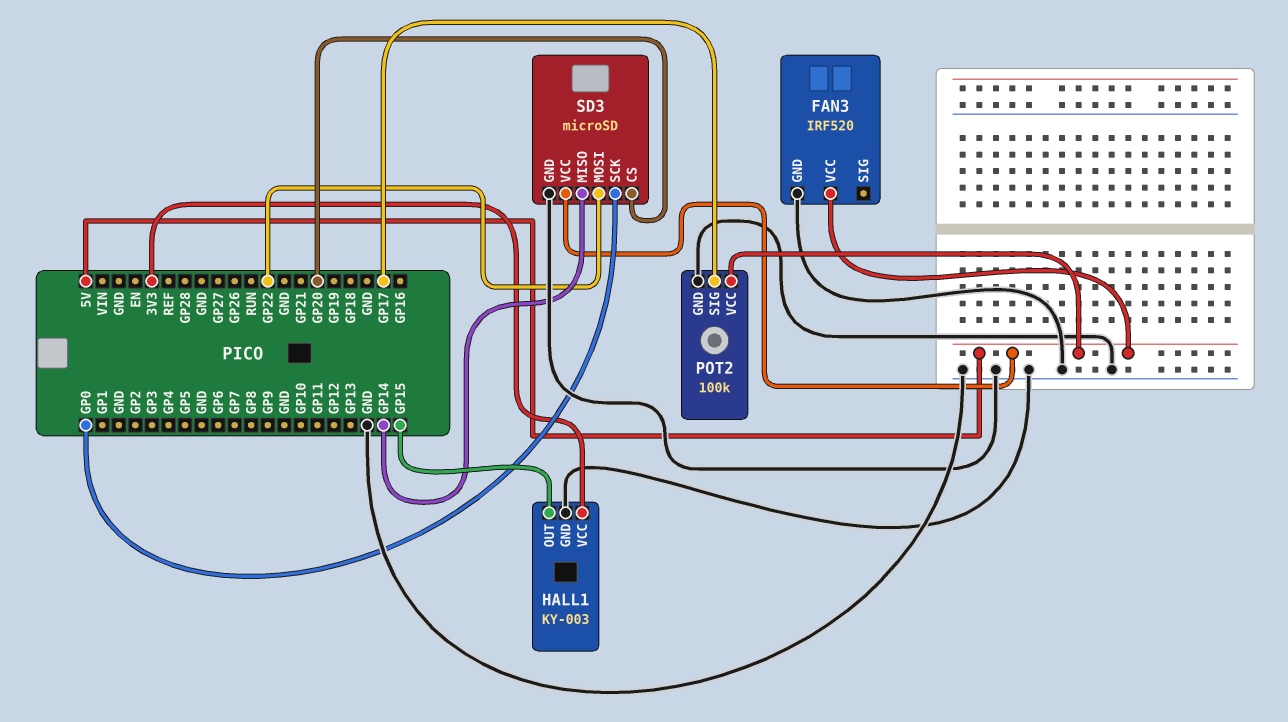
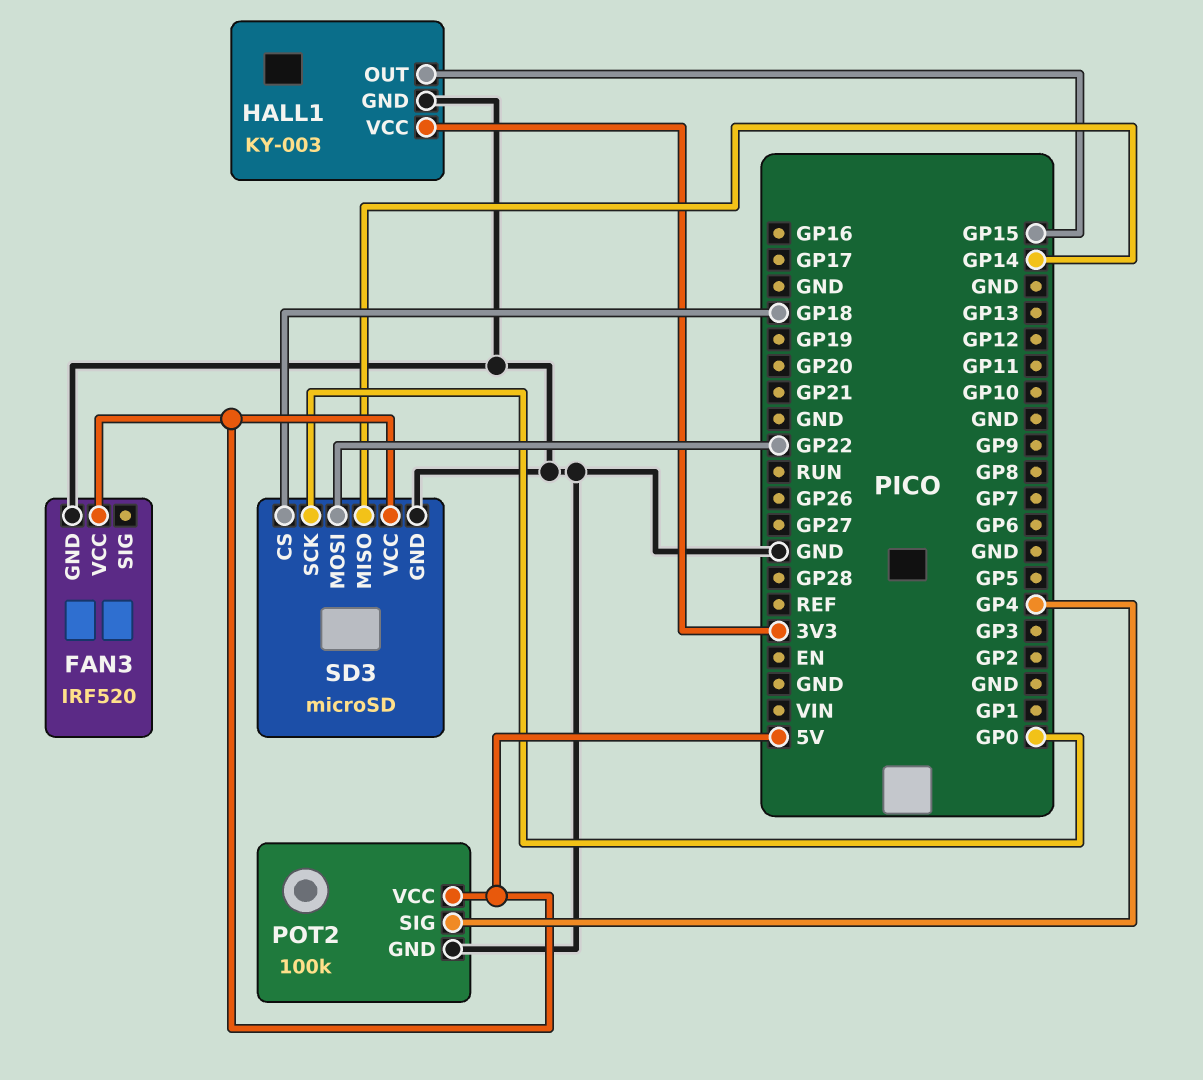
POT2 pin SIG: GP17 -> GP4
SD3 pin CS: GP20 -> GP18

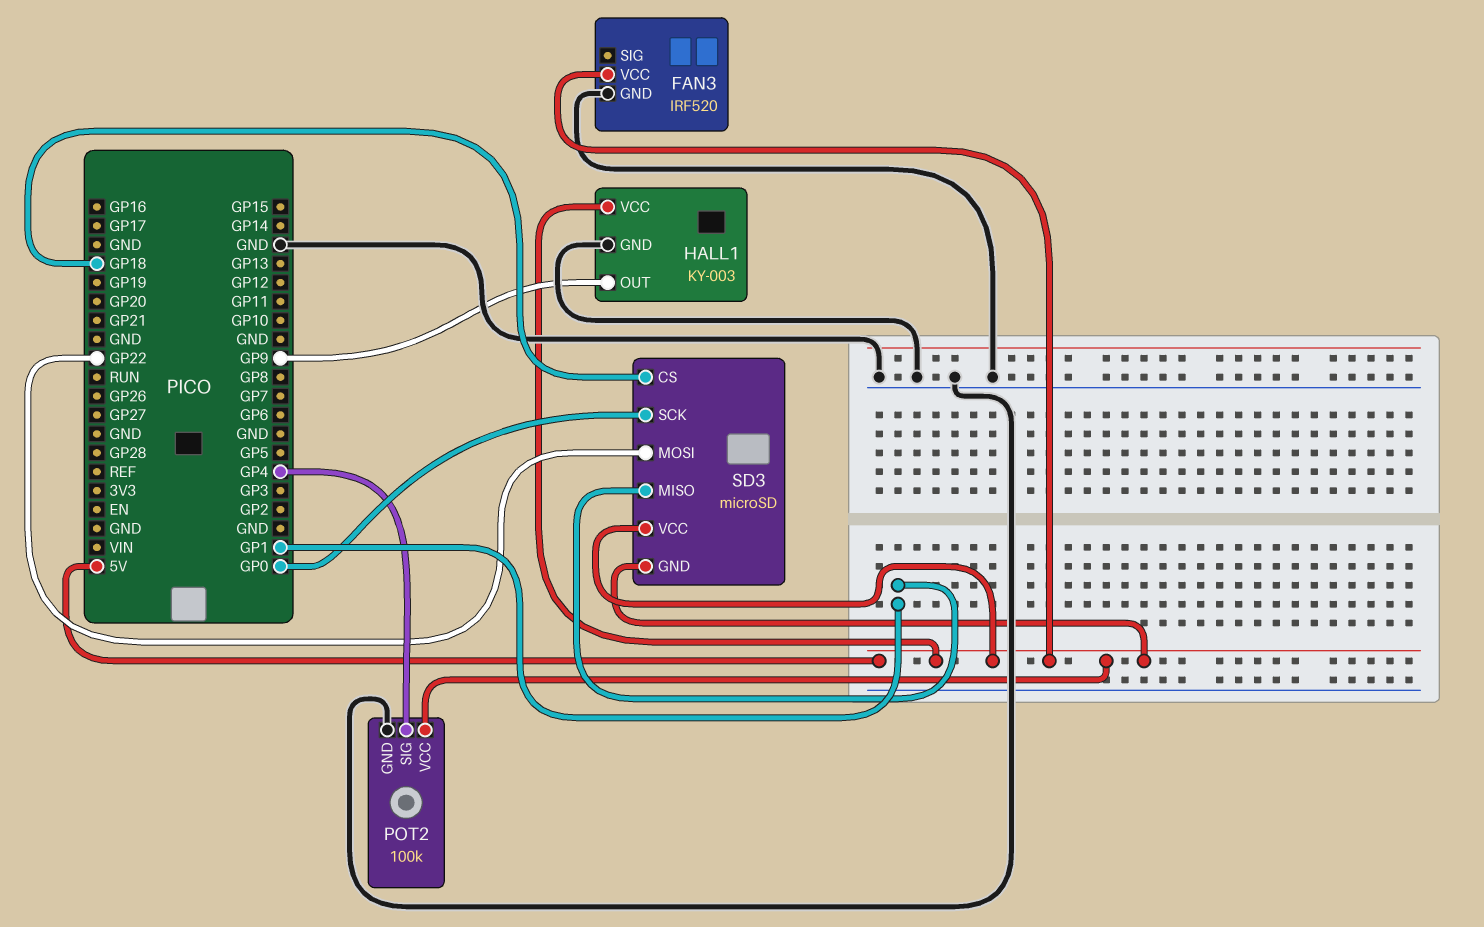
HALL1 pin OUT: GP15 -> GP9
HALL1 pin VCC: 3V3 -> 5V
SD3 pin GND: GND -> 5V
SD3 pin MISO: GP14 -> GP1

